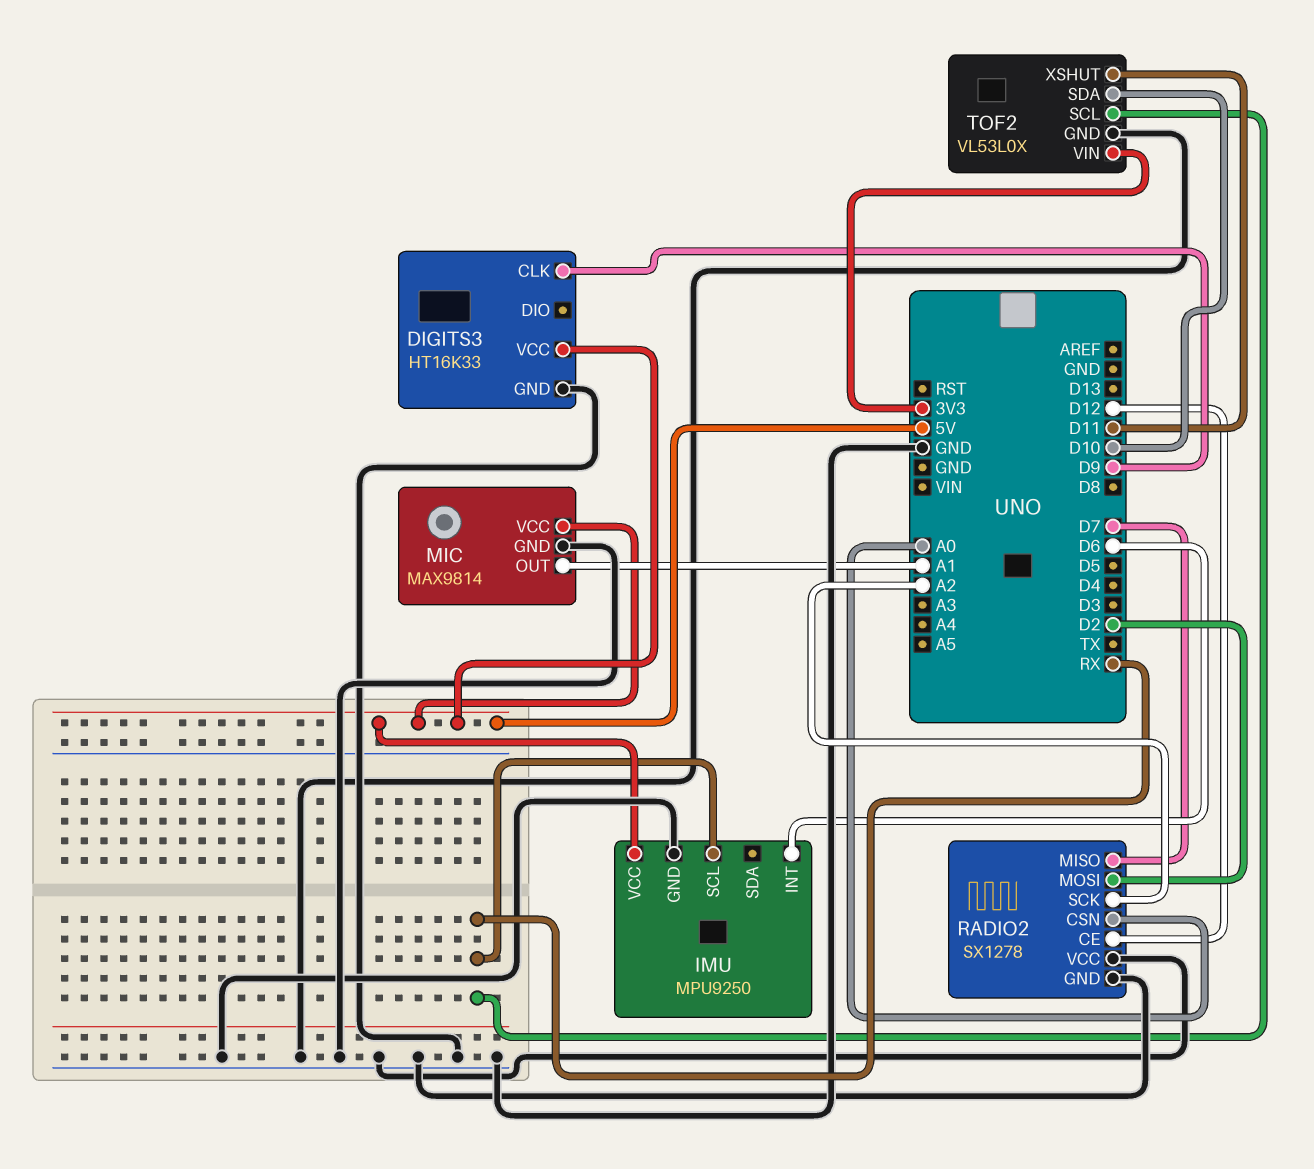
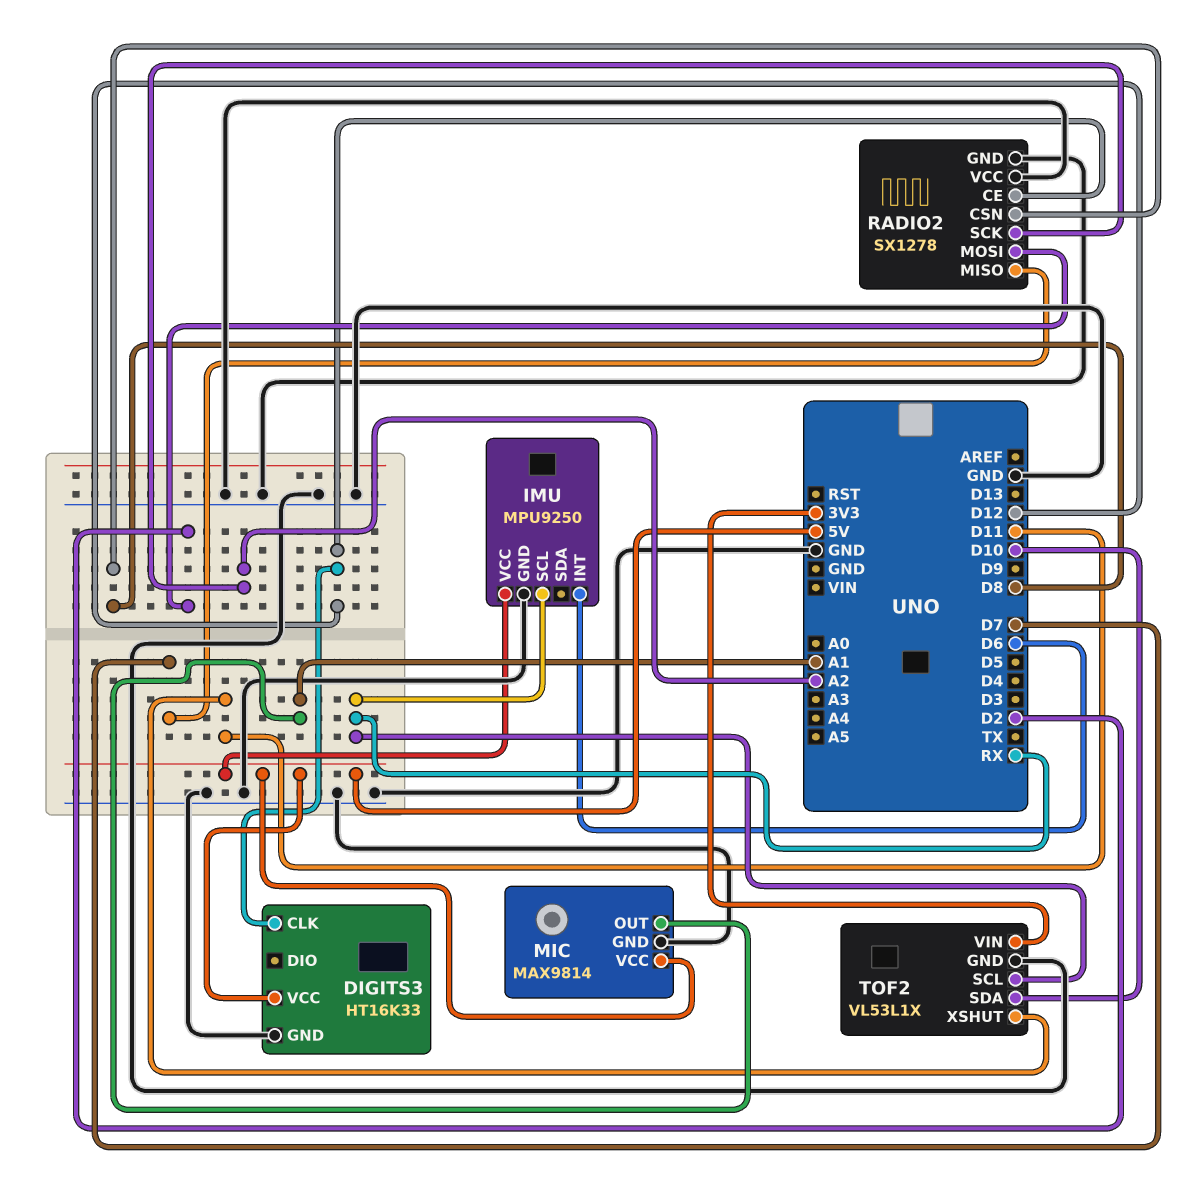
DIGITS3 pin CLK: D9 -> D12
RADIO2 pin CSN: A0 -> D8
TOF2: VL53L0X -> VL53L1X

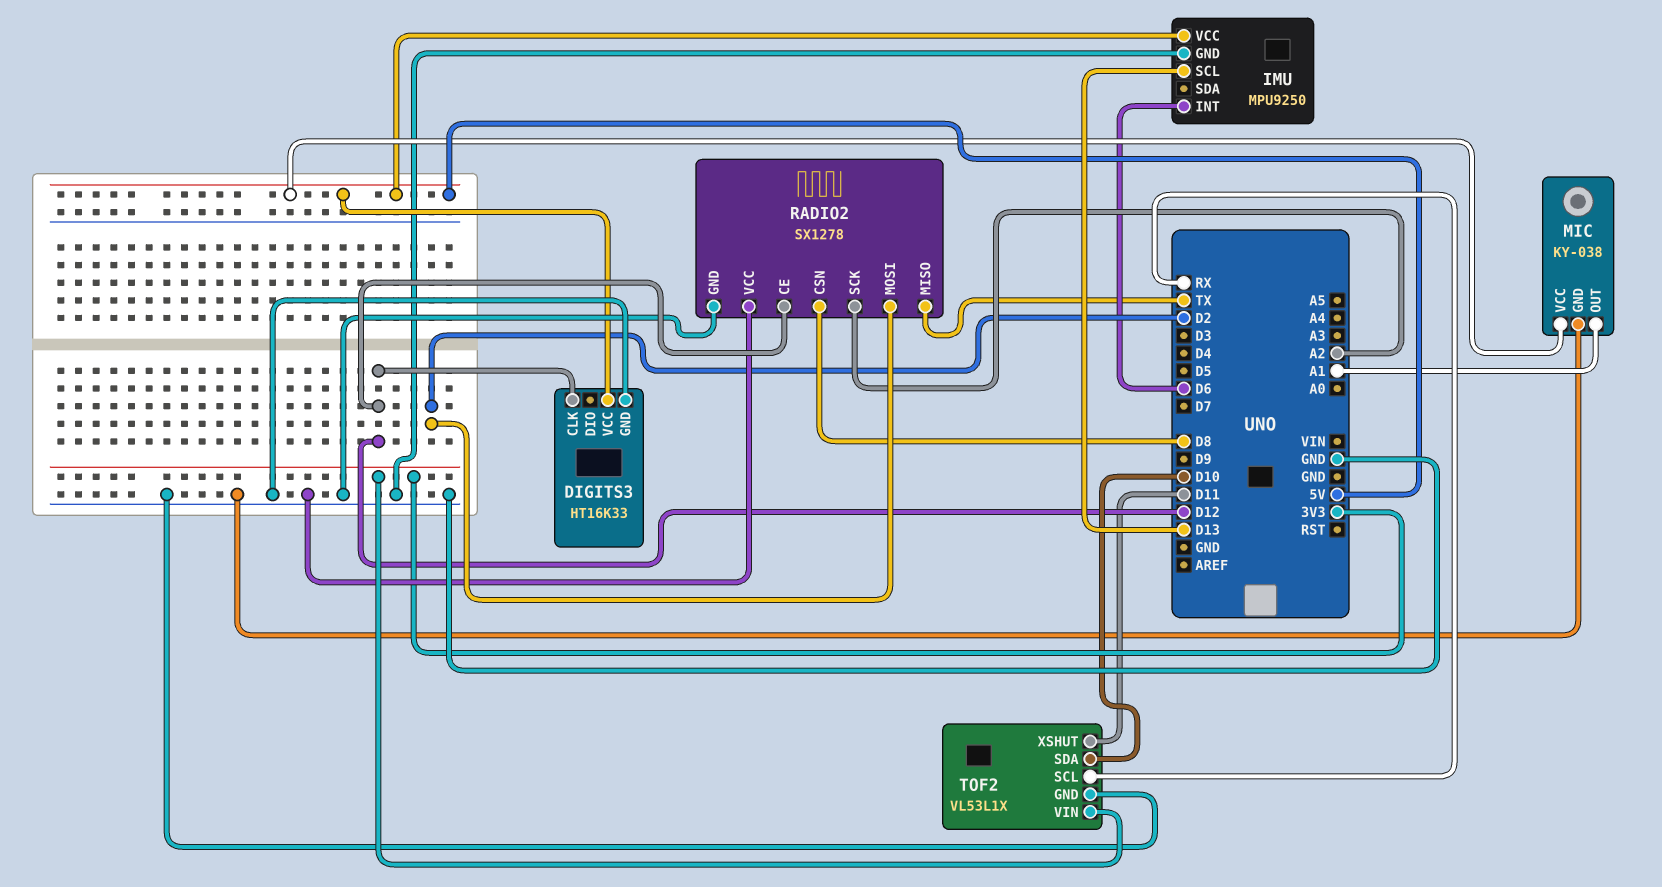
IMU pin SCL: RX -> D13
MIC: MAX9814 -> KY-038
RADIO2 pin MISO: D7 -> TX

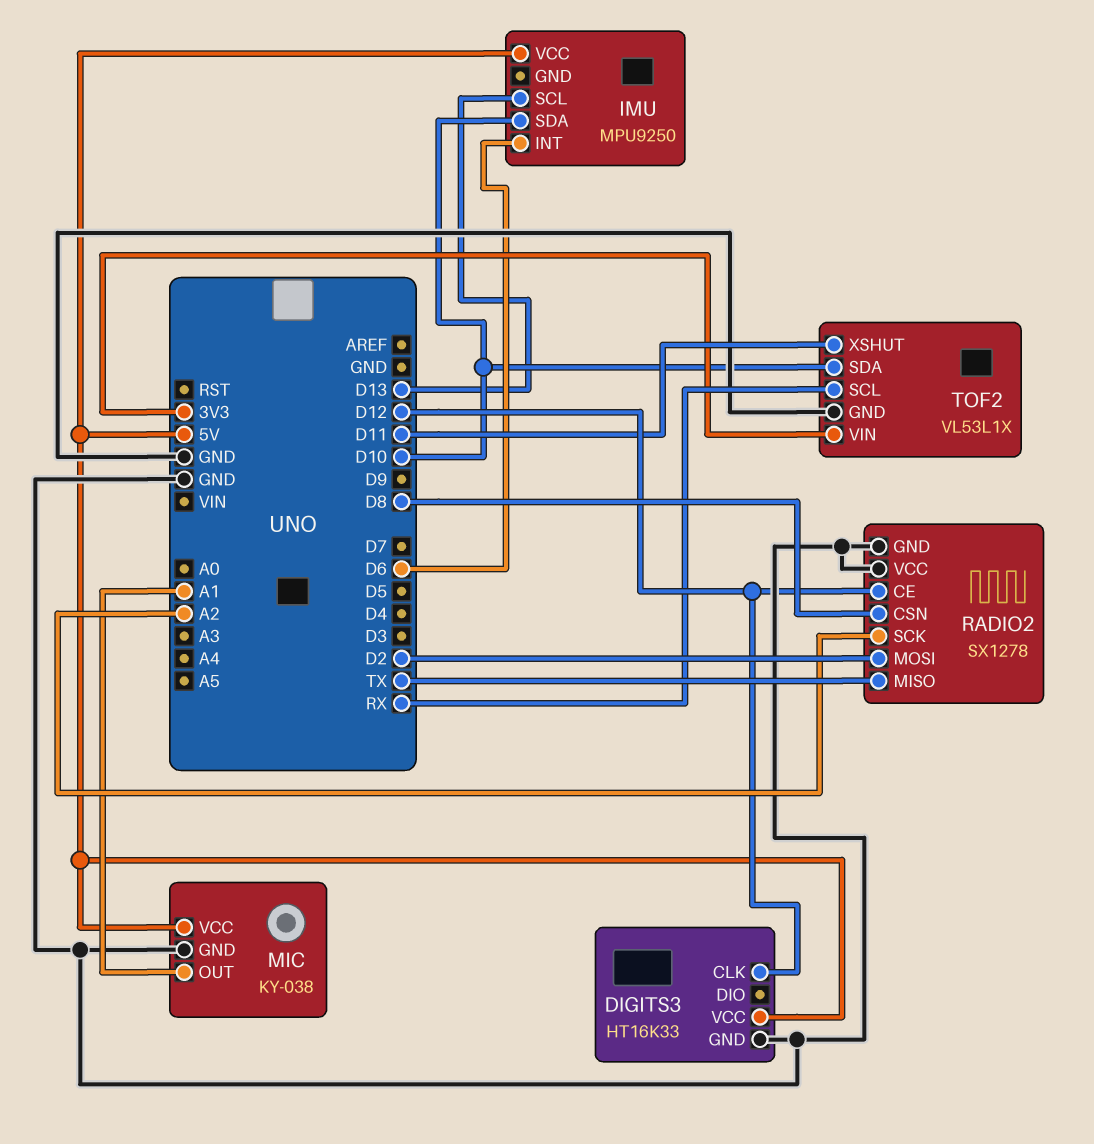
IMU pin GND: GND -> none
IMU pin SDA: none -> D10

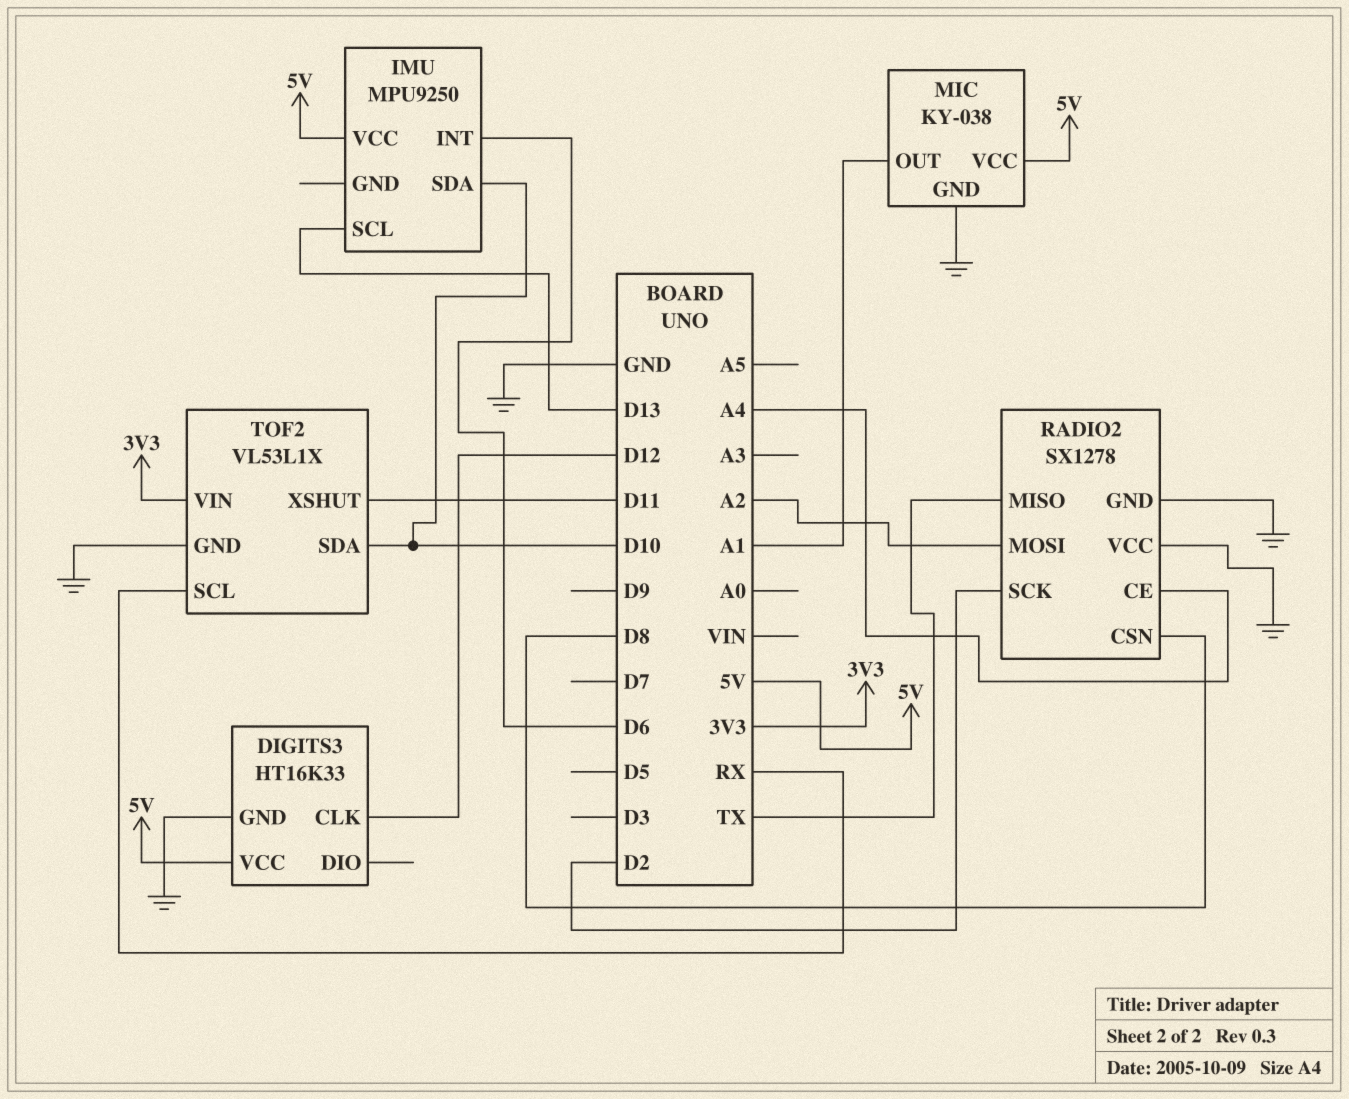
RADIO2 pin CE: D12 -> A4
RADIO2 pin MOSI: D2 -> A2
RADIO2 pin SCK: A2 -> D2

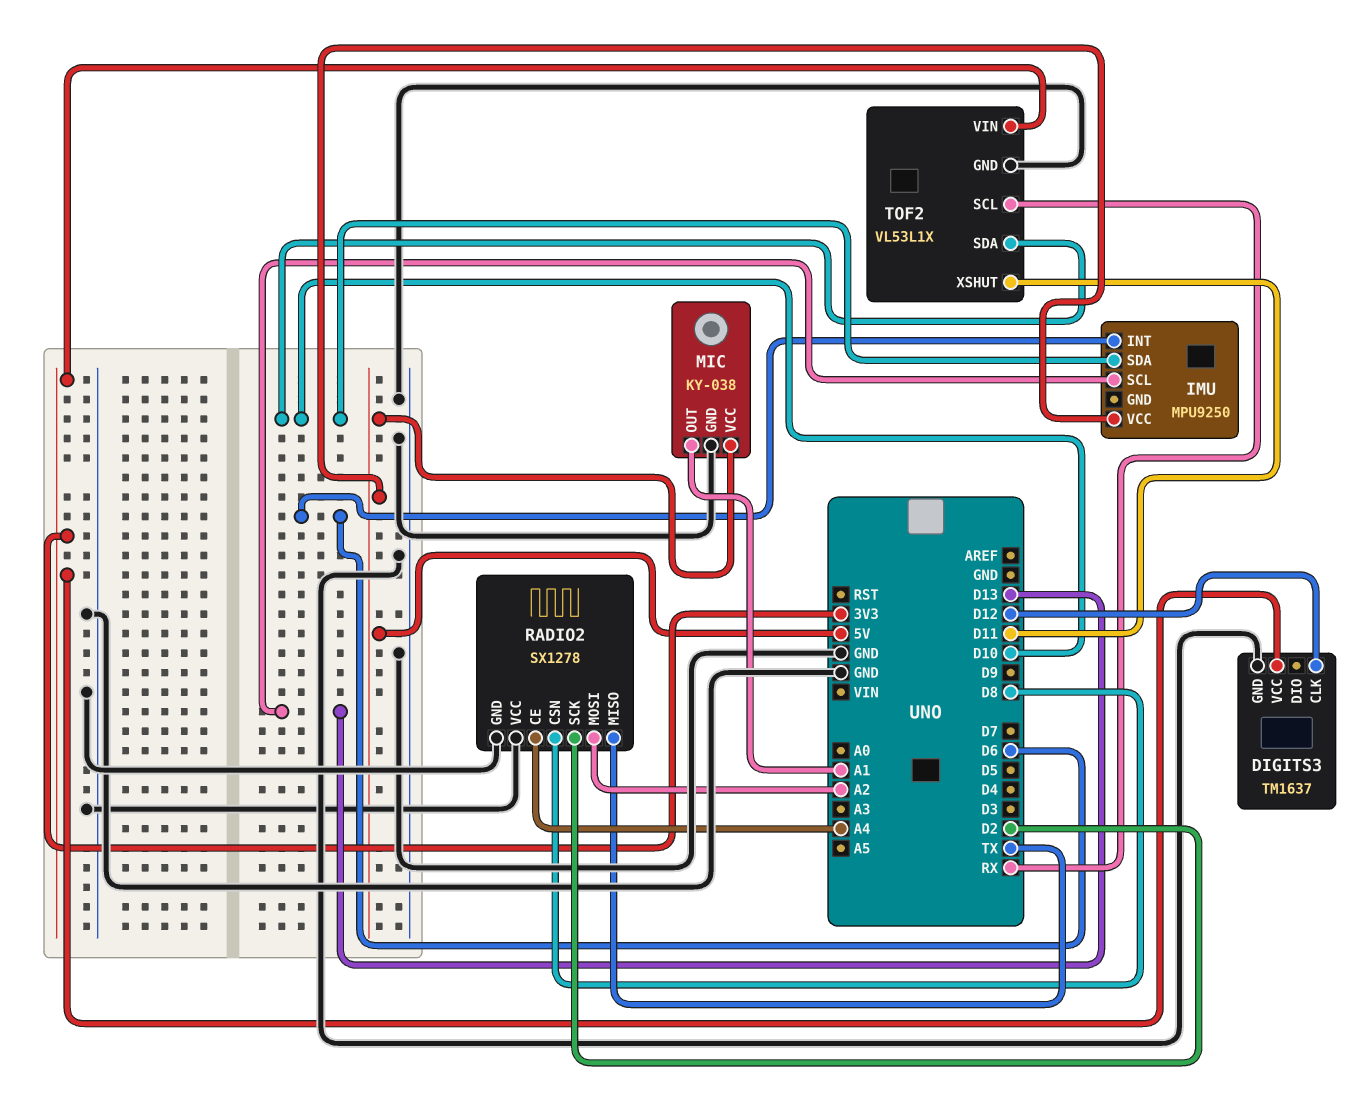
DIGITS3: HT16K33 -> TM1637
DIGITS3 pin VCC: 5V -> 3V3

